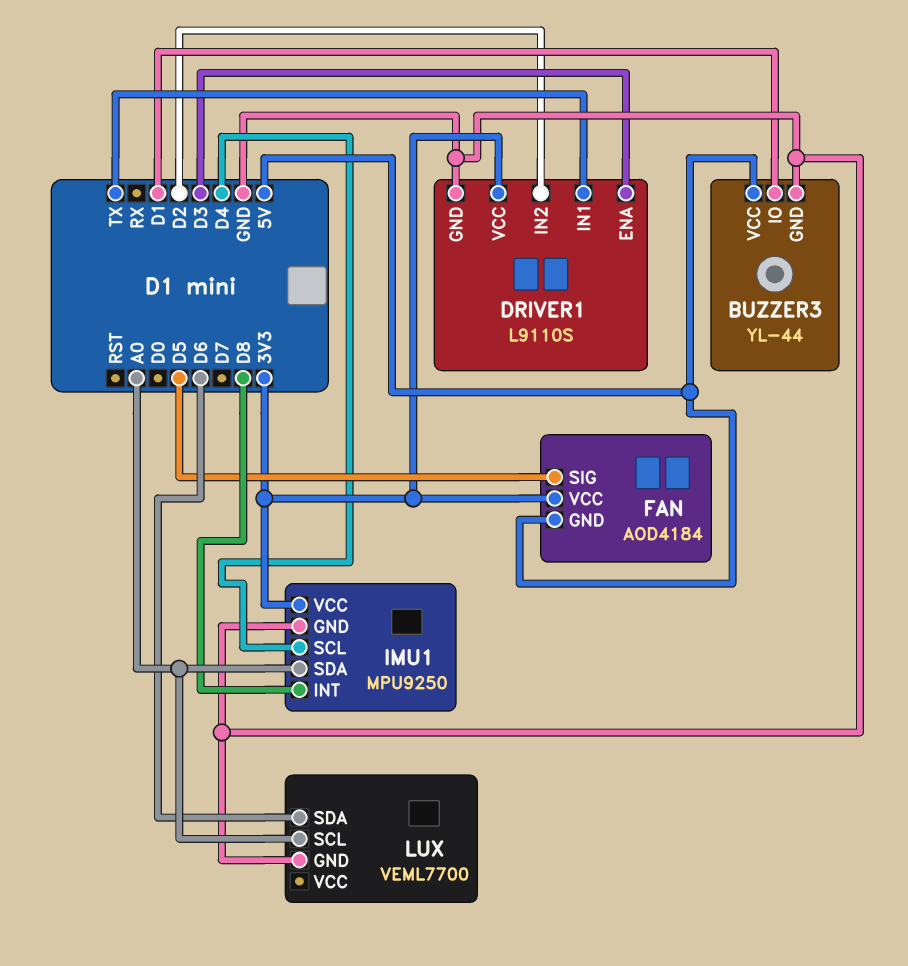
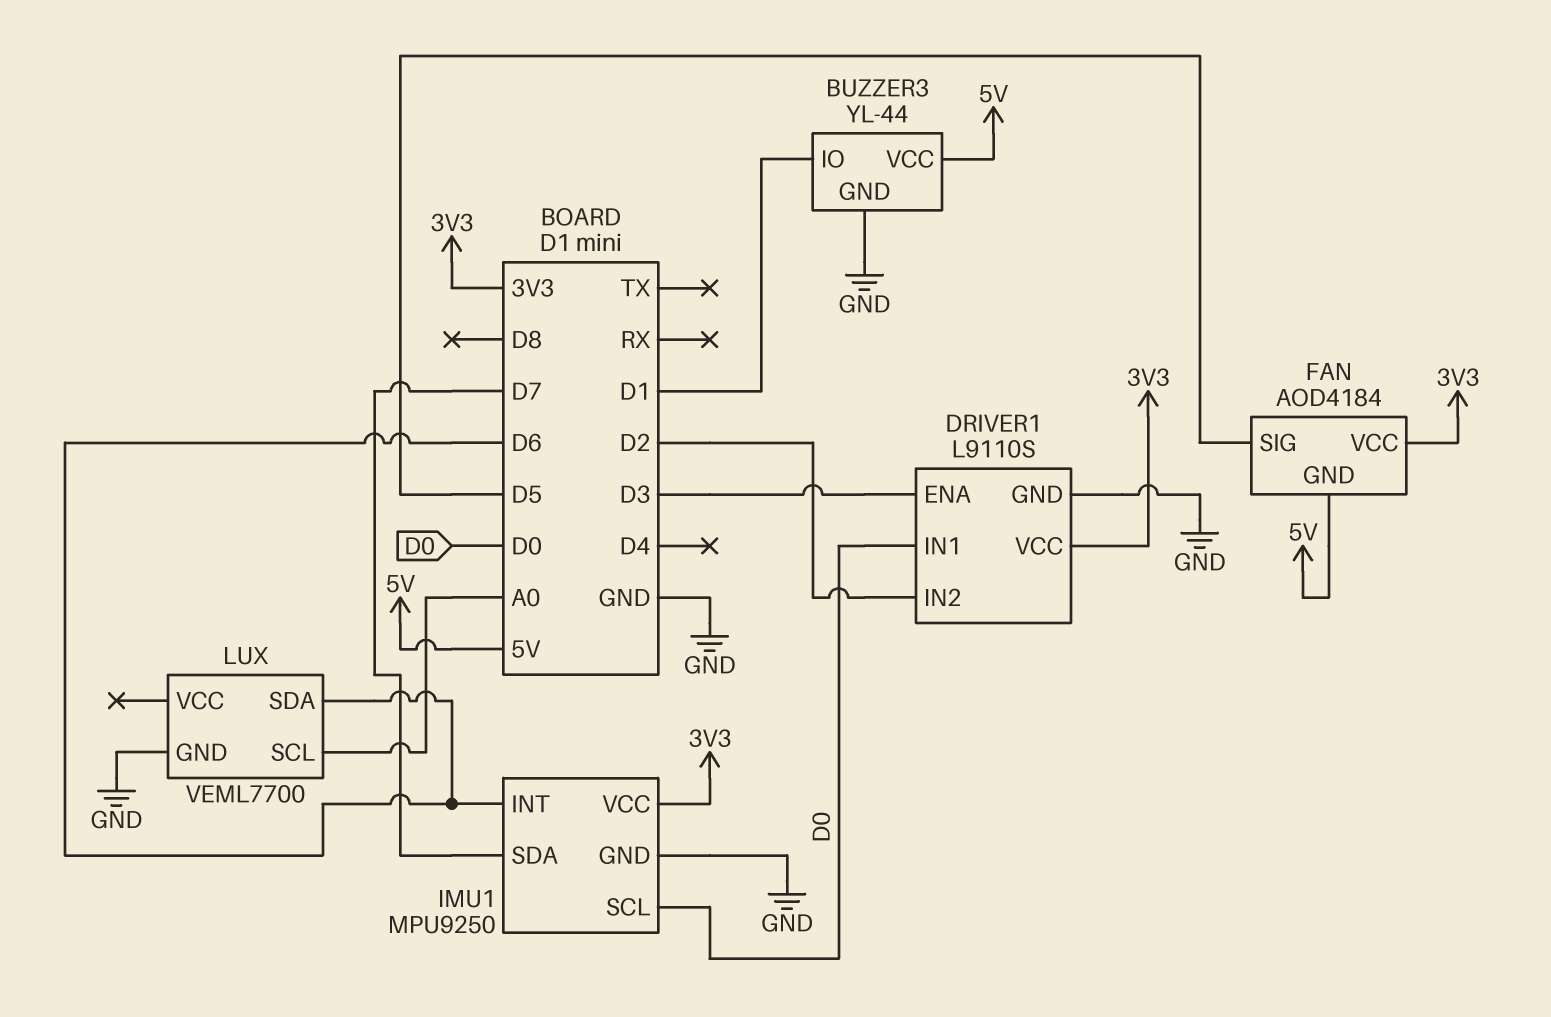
DRIVER1 pin IN1: TX -> D0
IMU1 pin INT: D8 -> D6
IMU1 pin SCL: D4 -> D0
IMU1 pin SDA: A0 -> D7

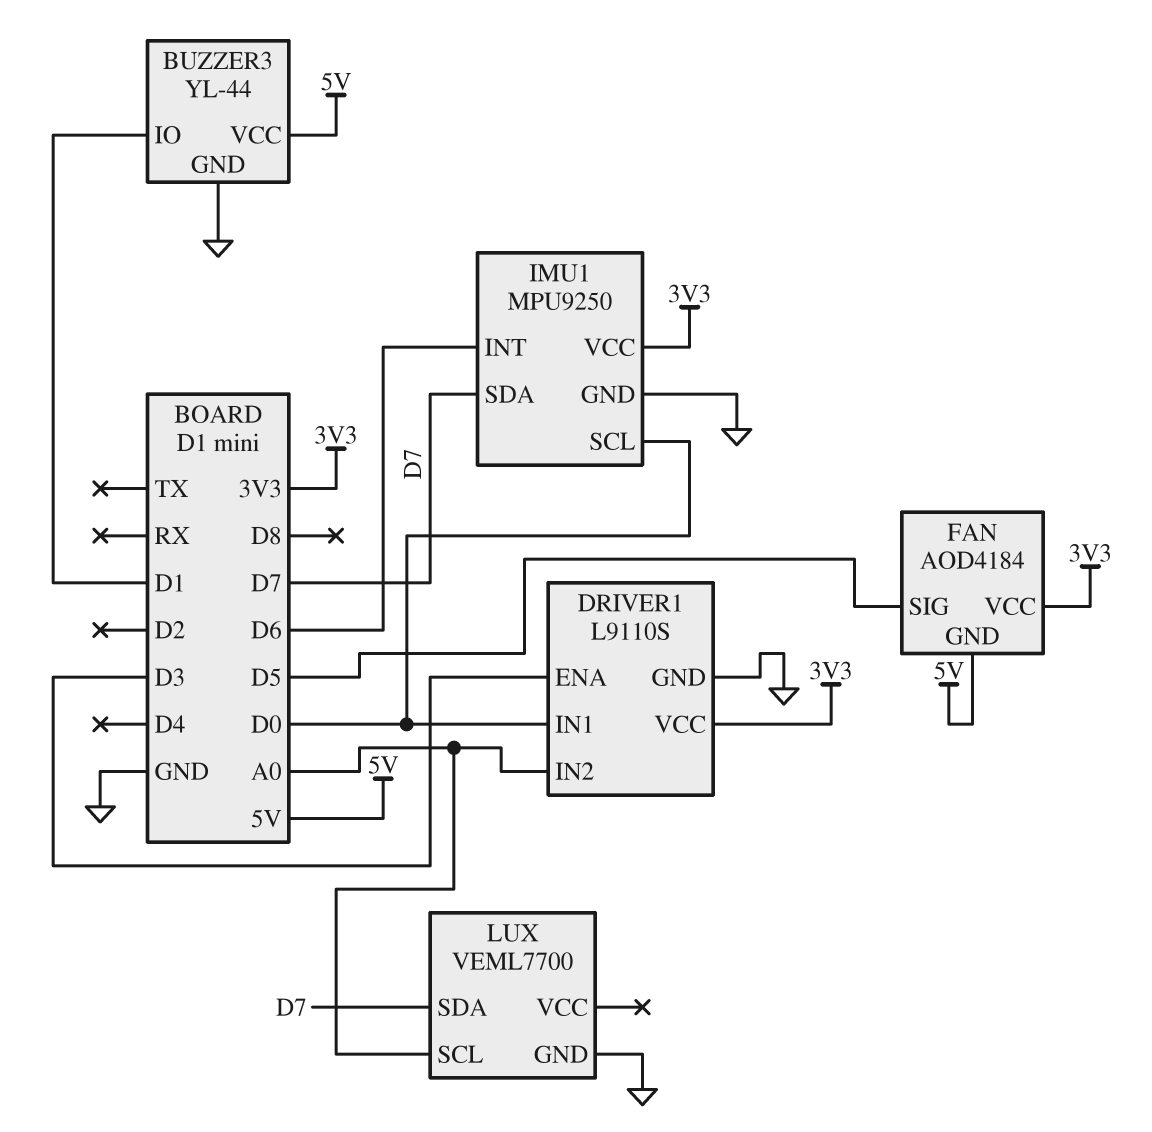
DRIVER1 pin IN2: D2 -> A0
LUX pin SDA: D6 -> D7

